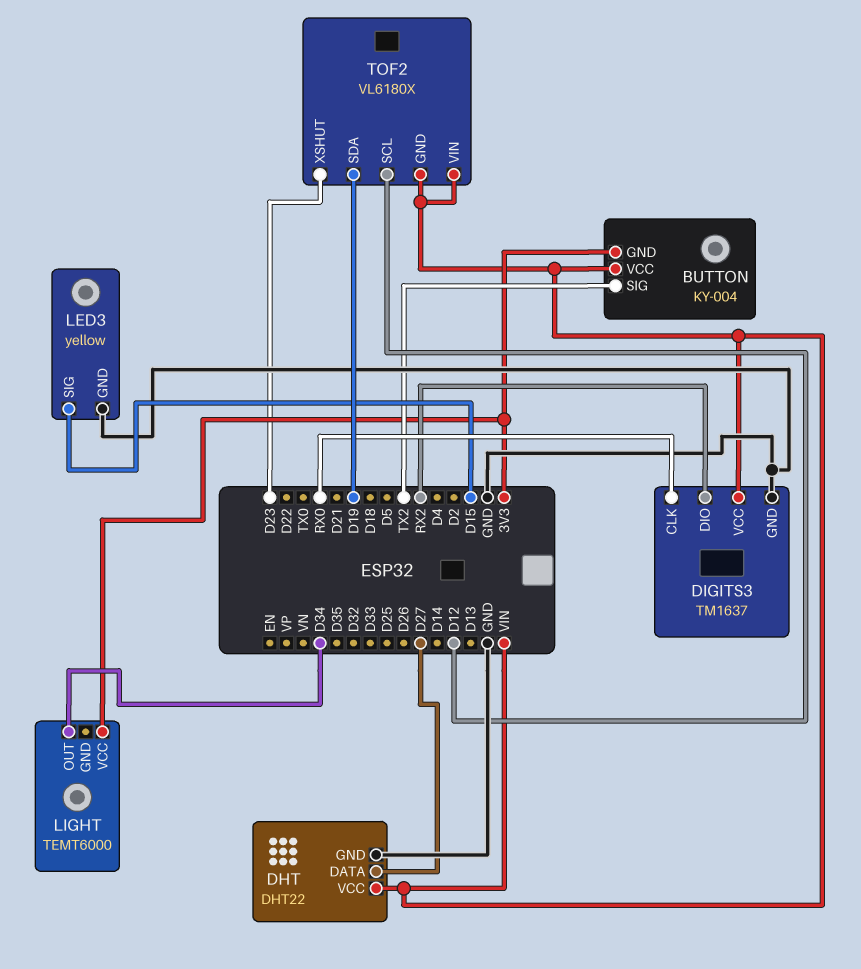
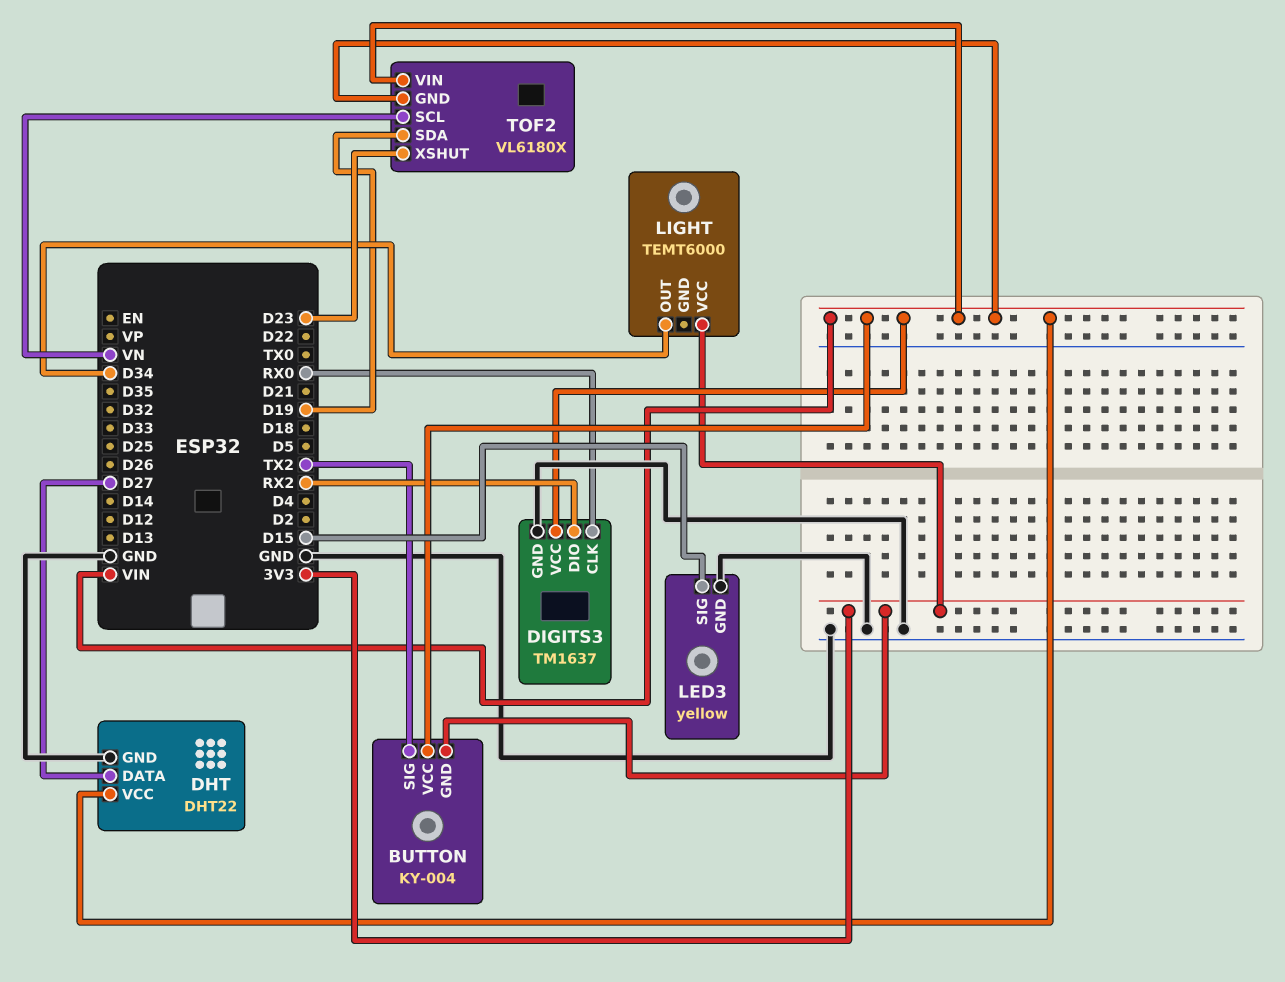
TOF2 pin SCL: D12 -> VN

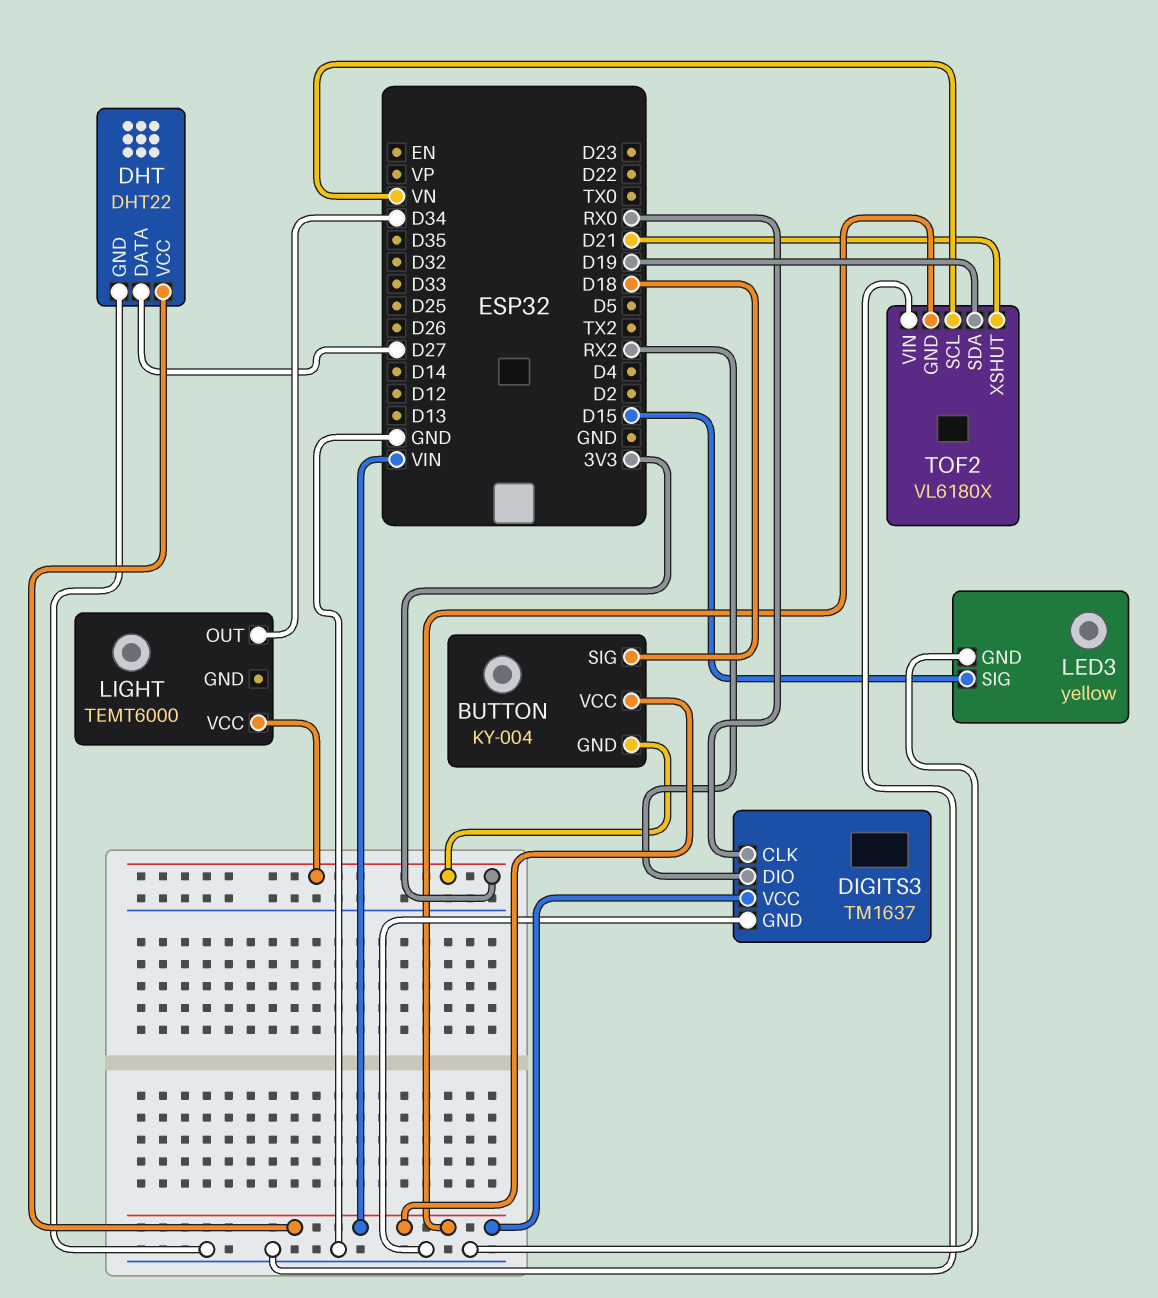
BUTTON pin SIG: TX2 -> D18
TOF2 pin VIN: VIN -> GND
TOF2 pin XSHUT: D23 -> D21

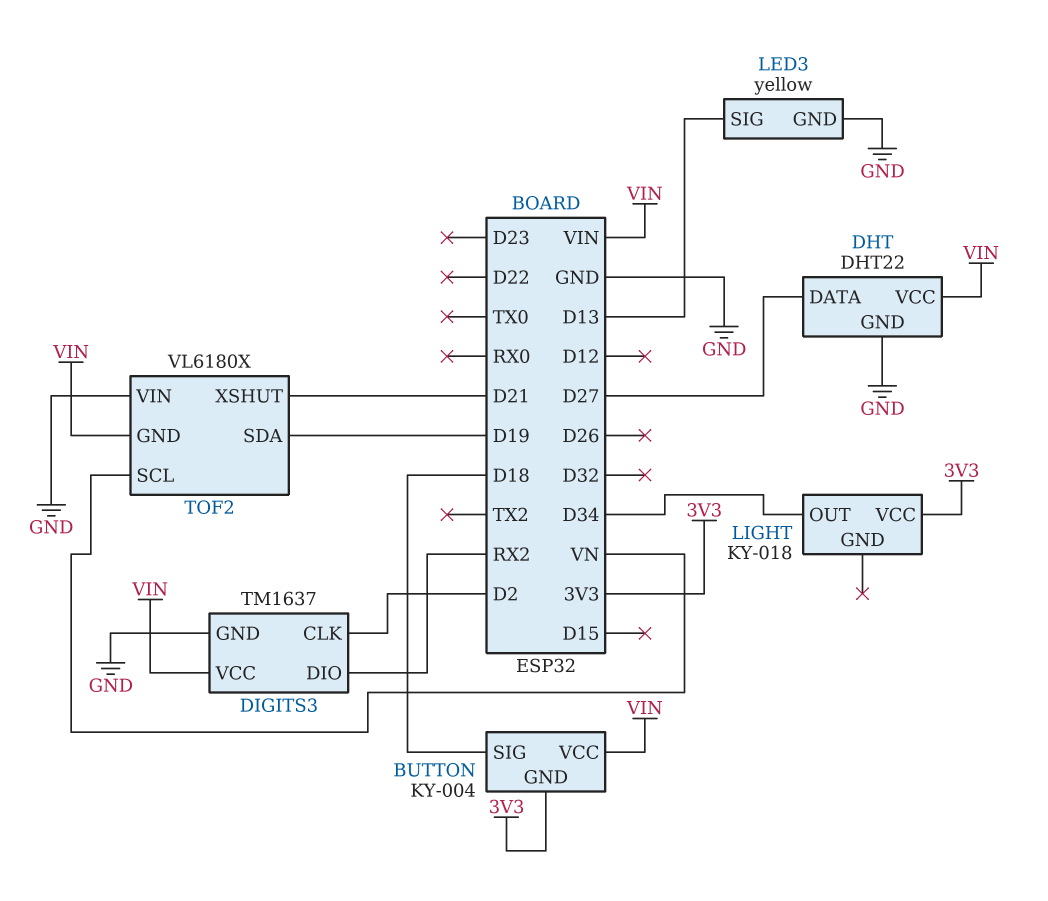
DIGITS3 pin CLK: RX0 -> D2
LED3 pin SIG: D15 -> D13
LIGHT: TEMT6000 -> KY-018

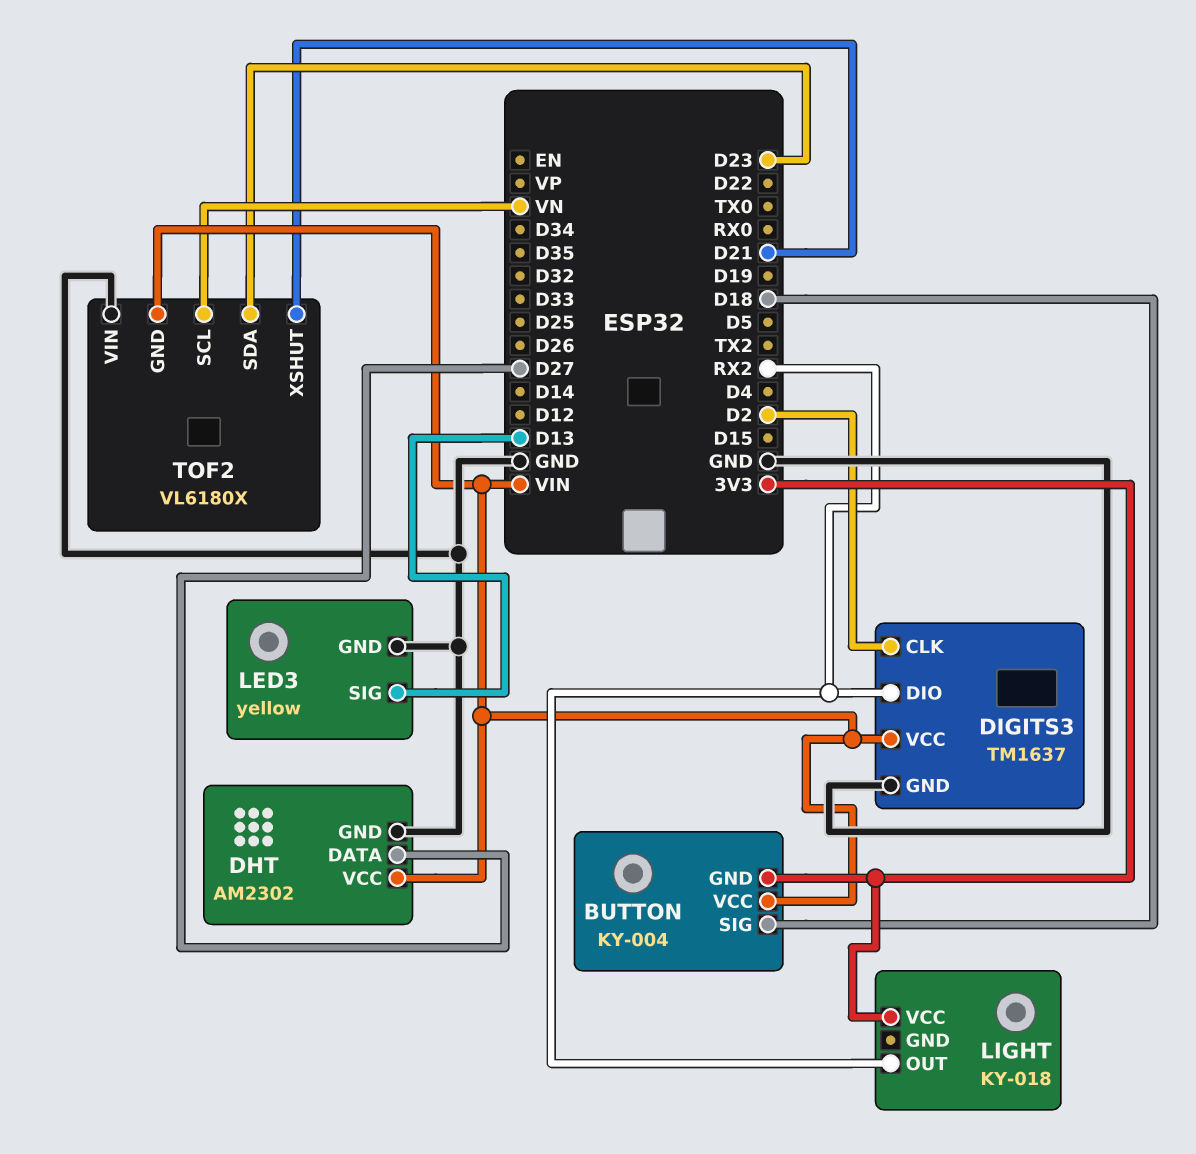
DHT: DHT22 -> AM2302
LIGHT pin OUT: D34 -> RX2
TOF2 pin SDA: D19 -> D23

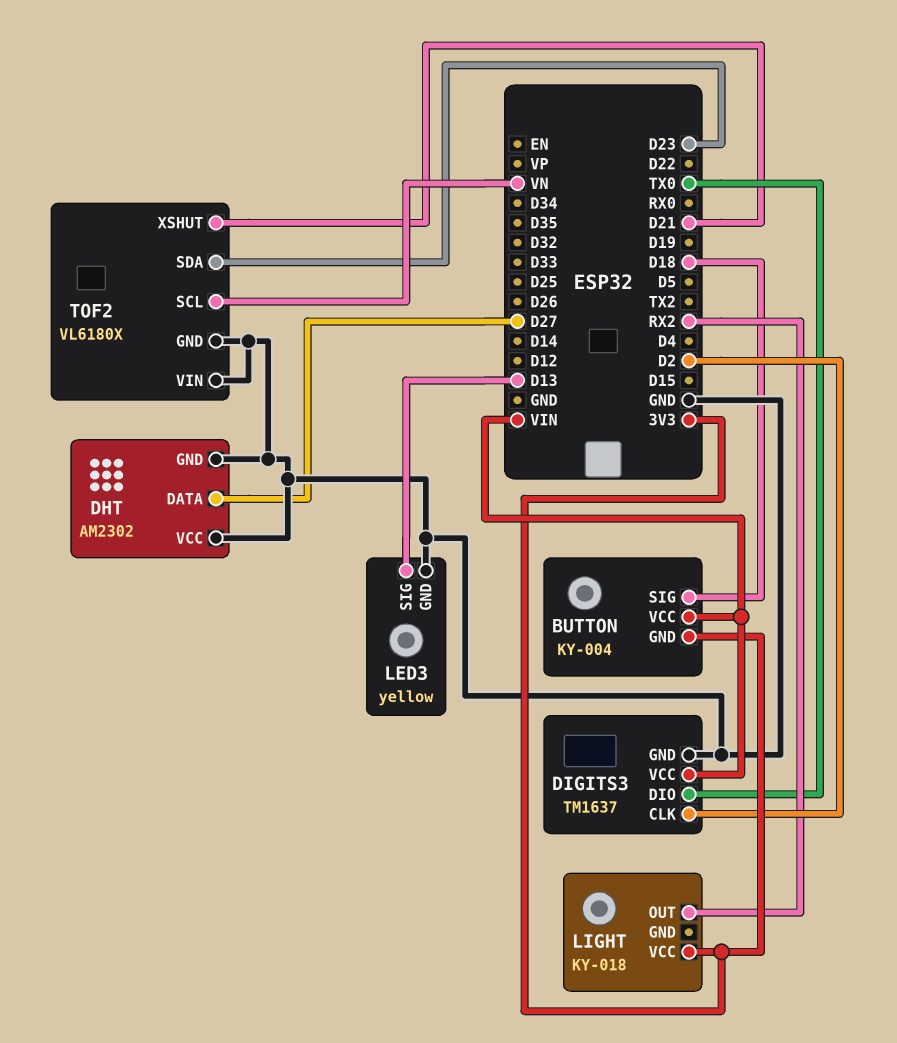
DHT pin VCC: VIN -> GND
DIGITS3 pin DIO: RX2 -> TX0
TOF2 pin GND: VIN -> GND

